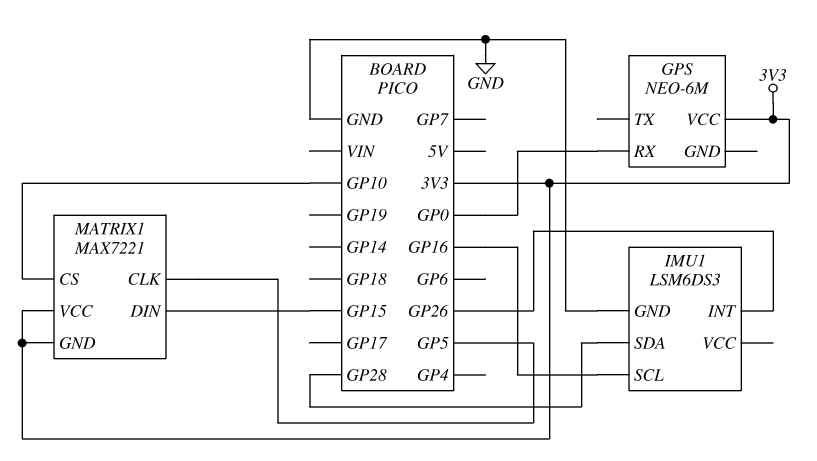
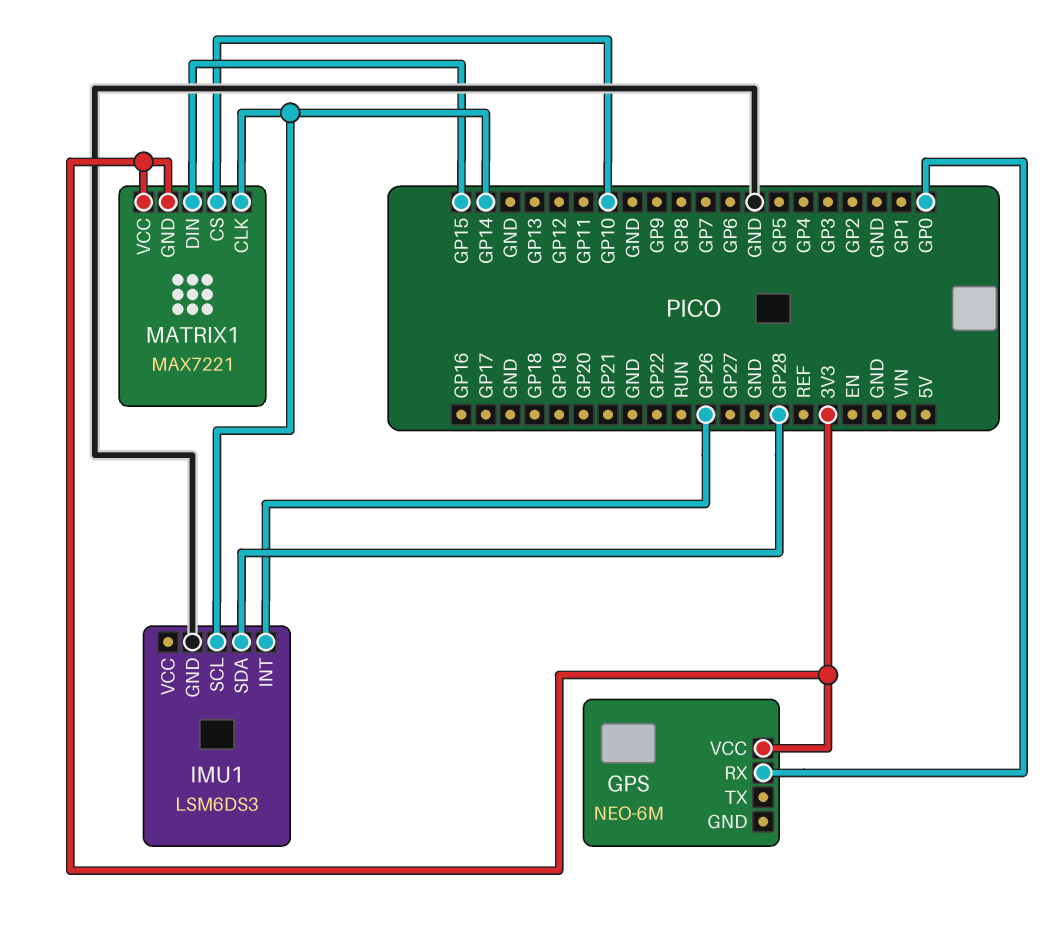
IMU1 pin SCL: GP16 -> GP14
MATRIX1 pin CLK: GP5 -> GP14

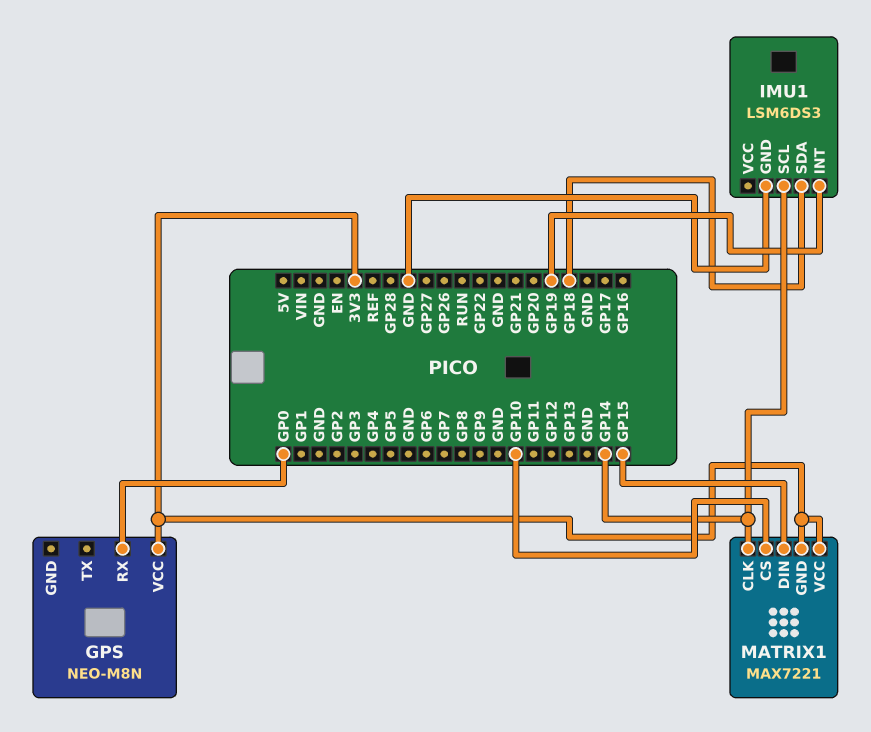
GPS: NEO-6M -> NEO-M8N
IMU1 pin INT: GP26 -> GP19
IMU1 pin SDA: GP28 -> GP18

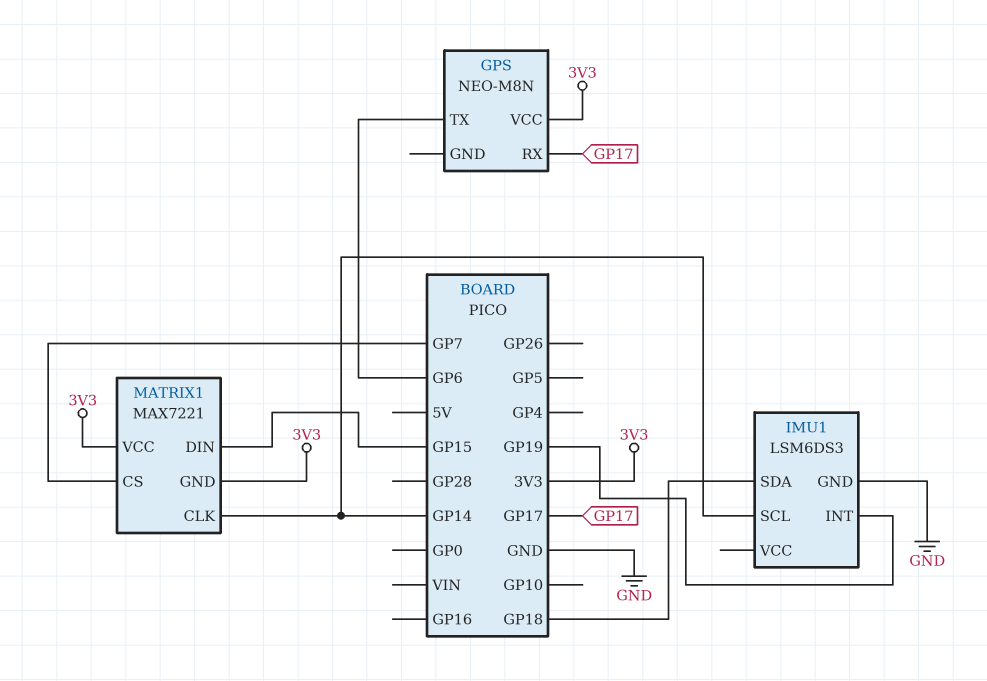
GPS pin RX: GP0 -> GP17
GPS pin TX: none -> GP6
MATRIX1 pin CS: GP10 -> GP7

